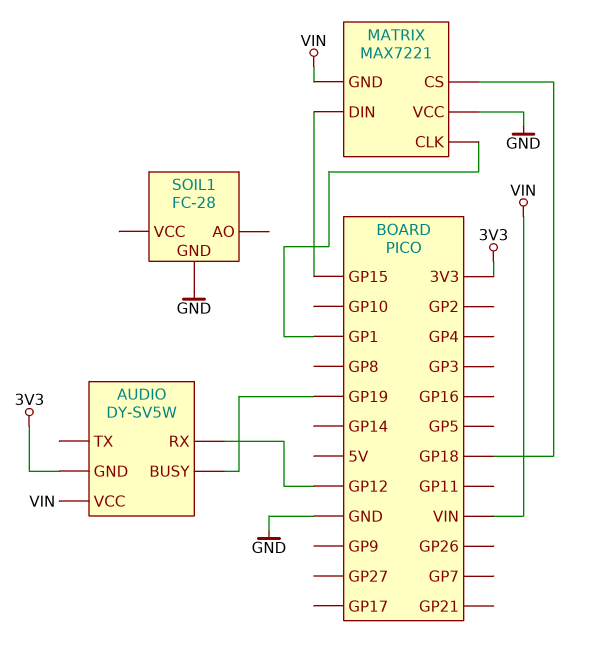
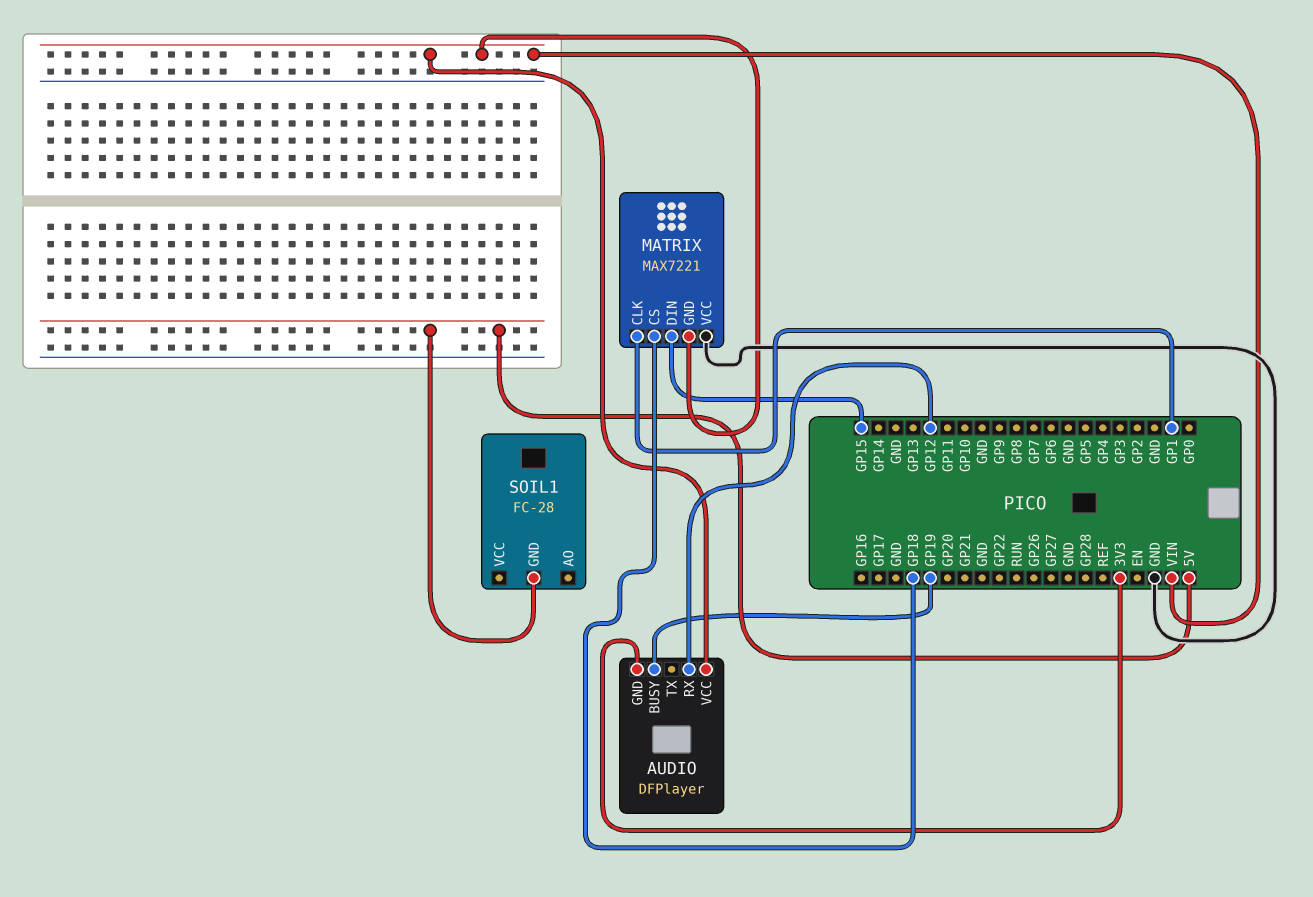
AUDIO: DY-SV5W -> DFPlayer
SOIL1 pin GND: GND -> 5V

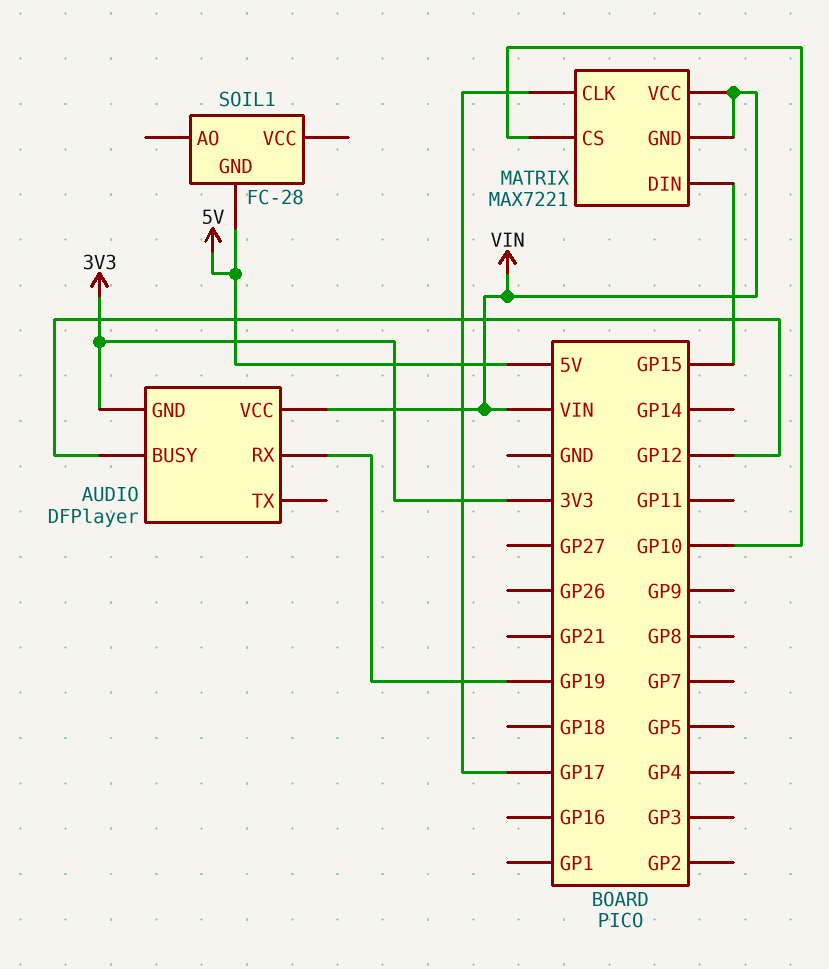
AUDIO pin BUSY: GP19 -> GP12
AUDIO pin RX: GP12 -> GP19
MATRIX pin CLK: GP1 -> GP17
MATRIX pin CS: GP18 -> GP10
MATRIX pin VCC: GND -> VIN

